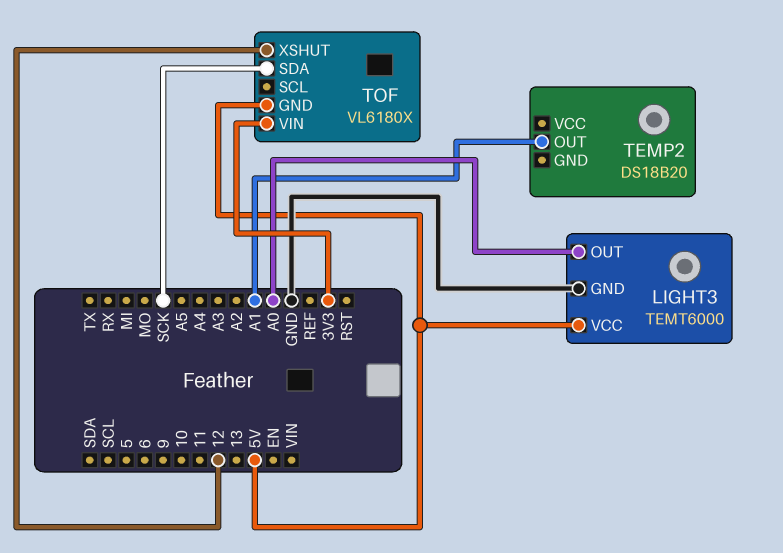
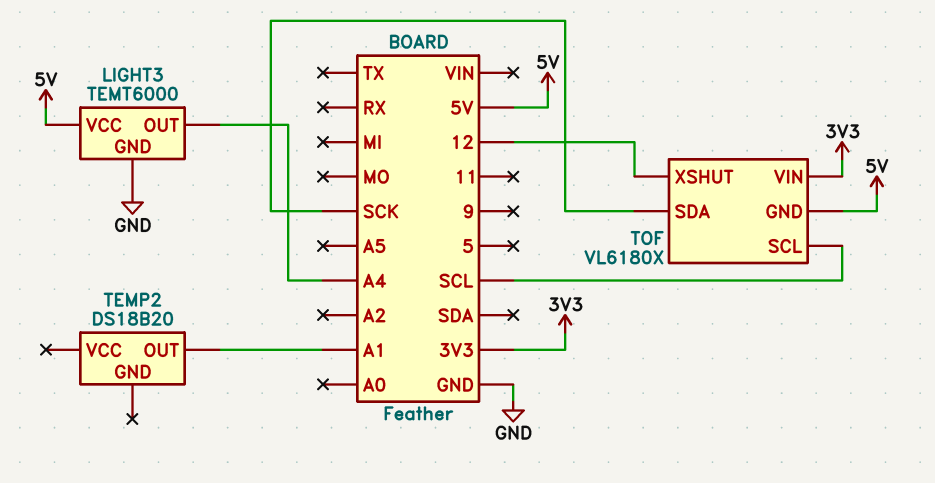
LIGHT3 pin OUT: A0 -> A4
TOF pin SCL: none -> SCL

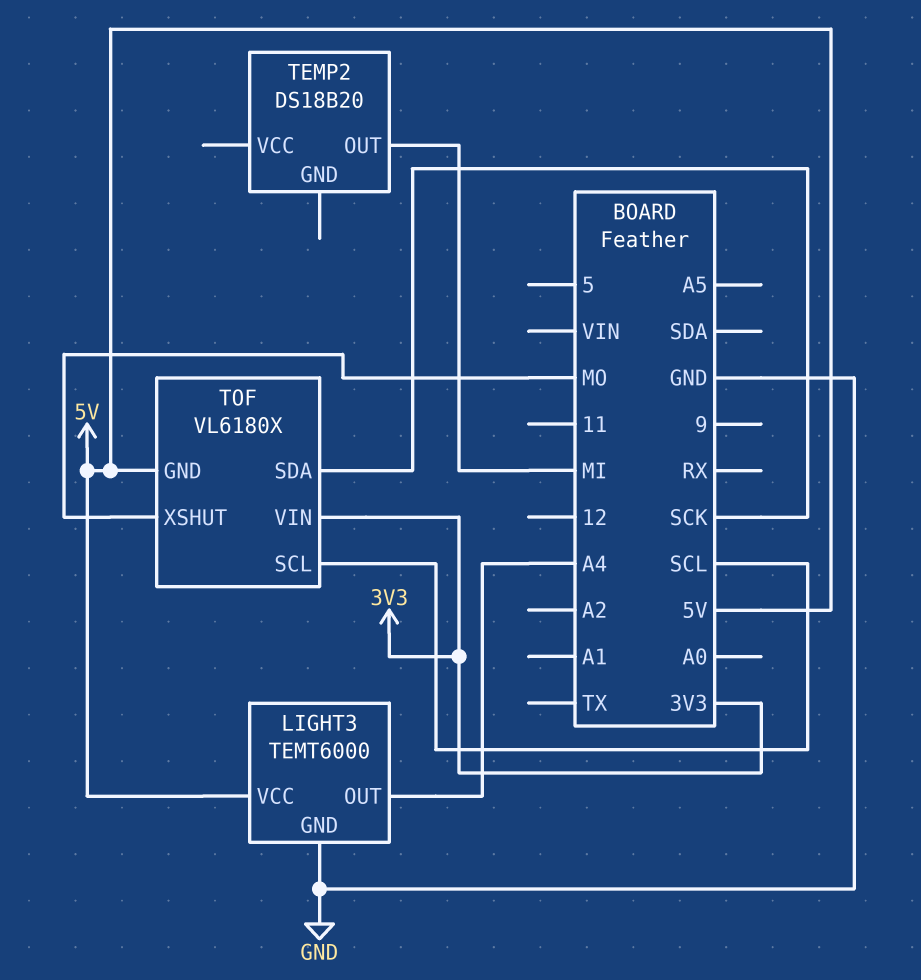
TEMP2 pin OUT: A1 -> MI
TOF pin XSHUT: 12 -> MO

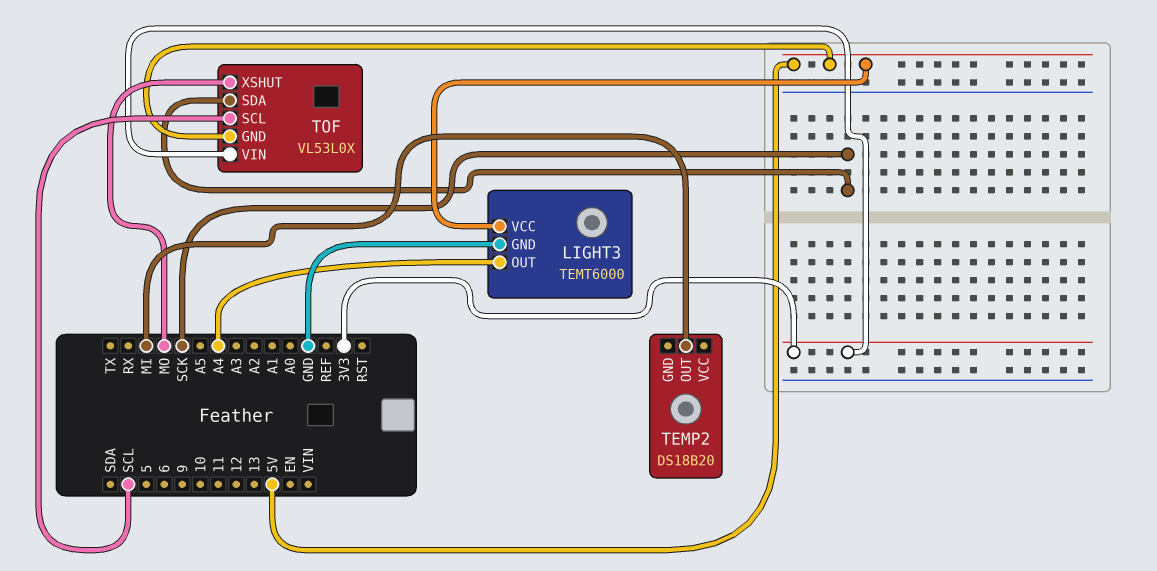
TOF: VL6180X -> VL53L0X

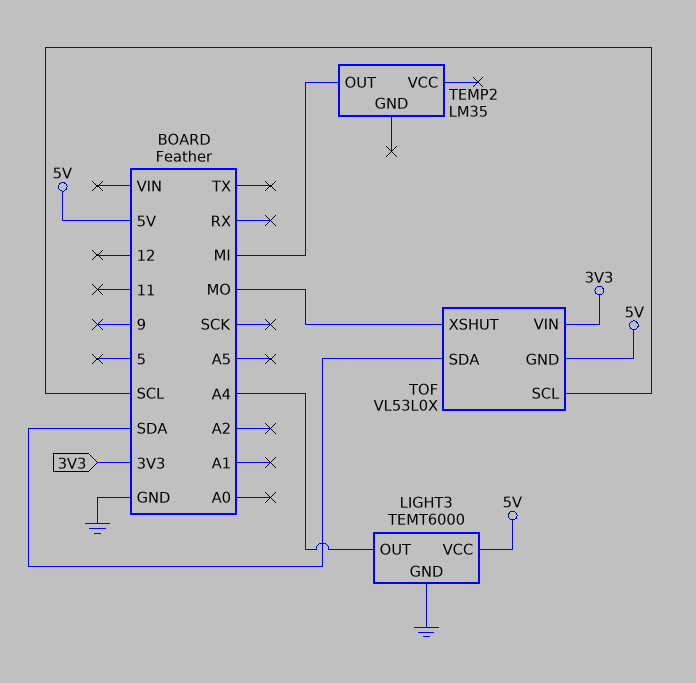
TEMP2: DS18B20 -> LM35
TOF pin SDA: SCK -> SDA

